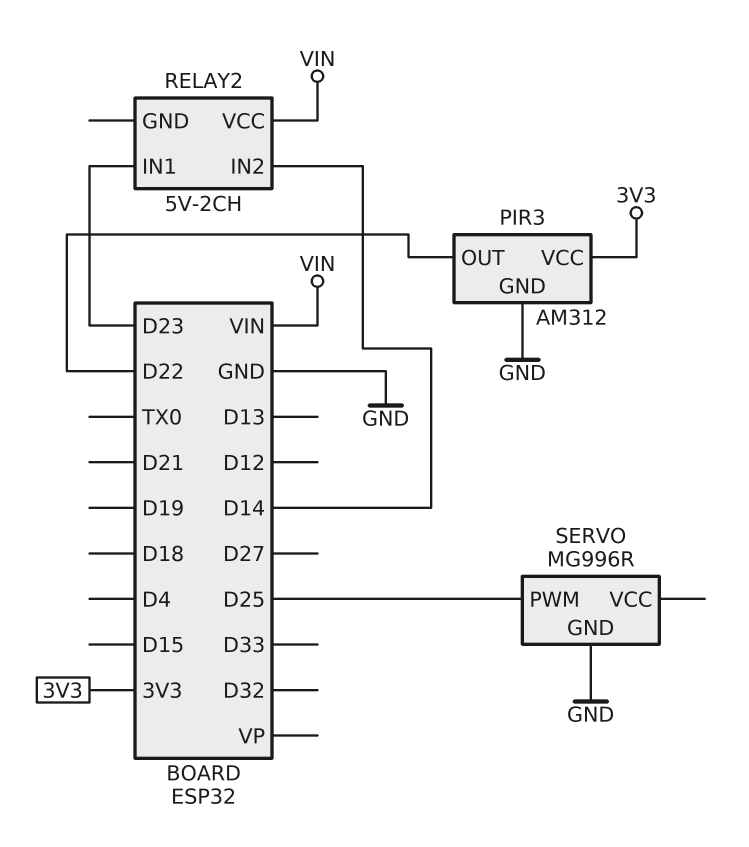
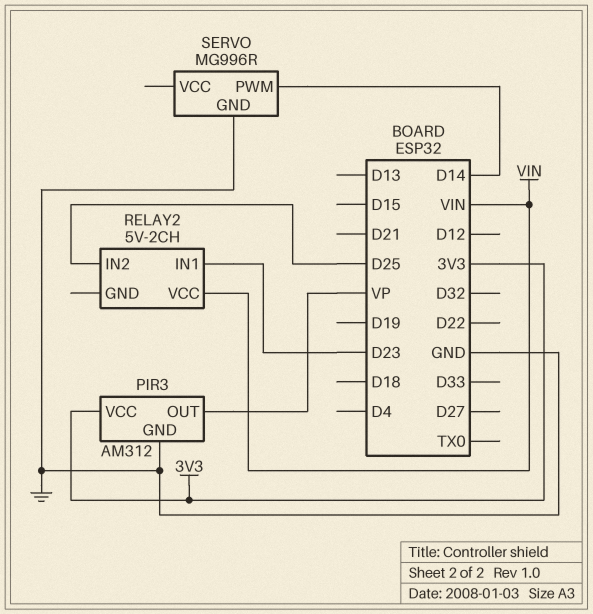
PIR3 pin OUT: D22 -> VP
RELAY2 pin IN2: D14 -> D25
SERVO pin PWM: D25 -> D14

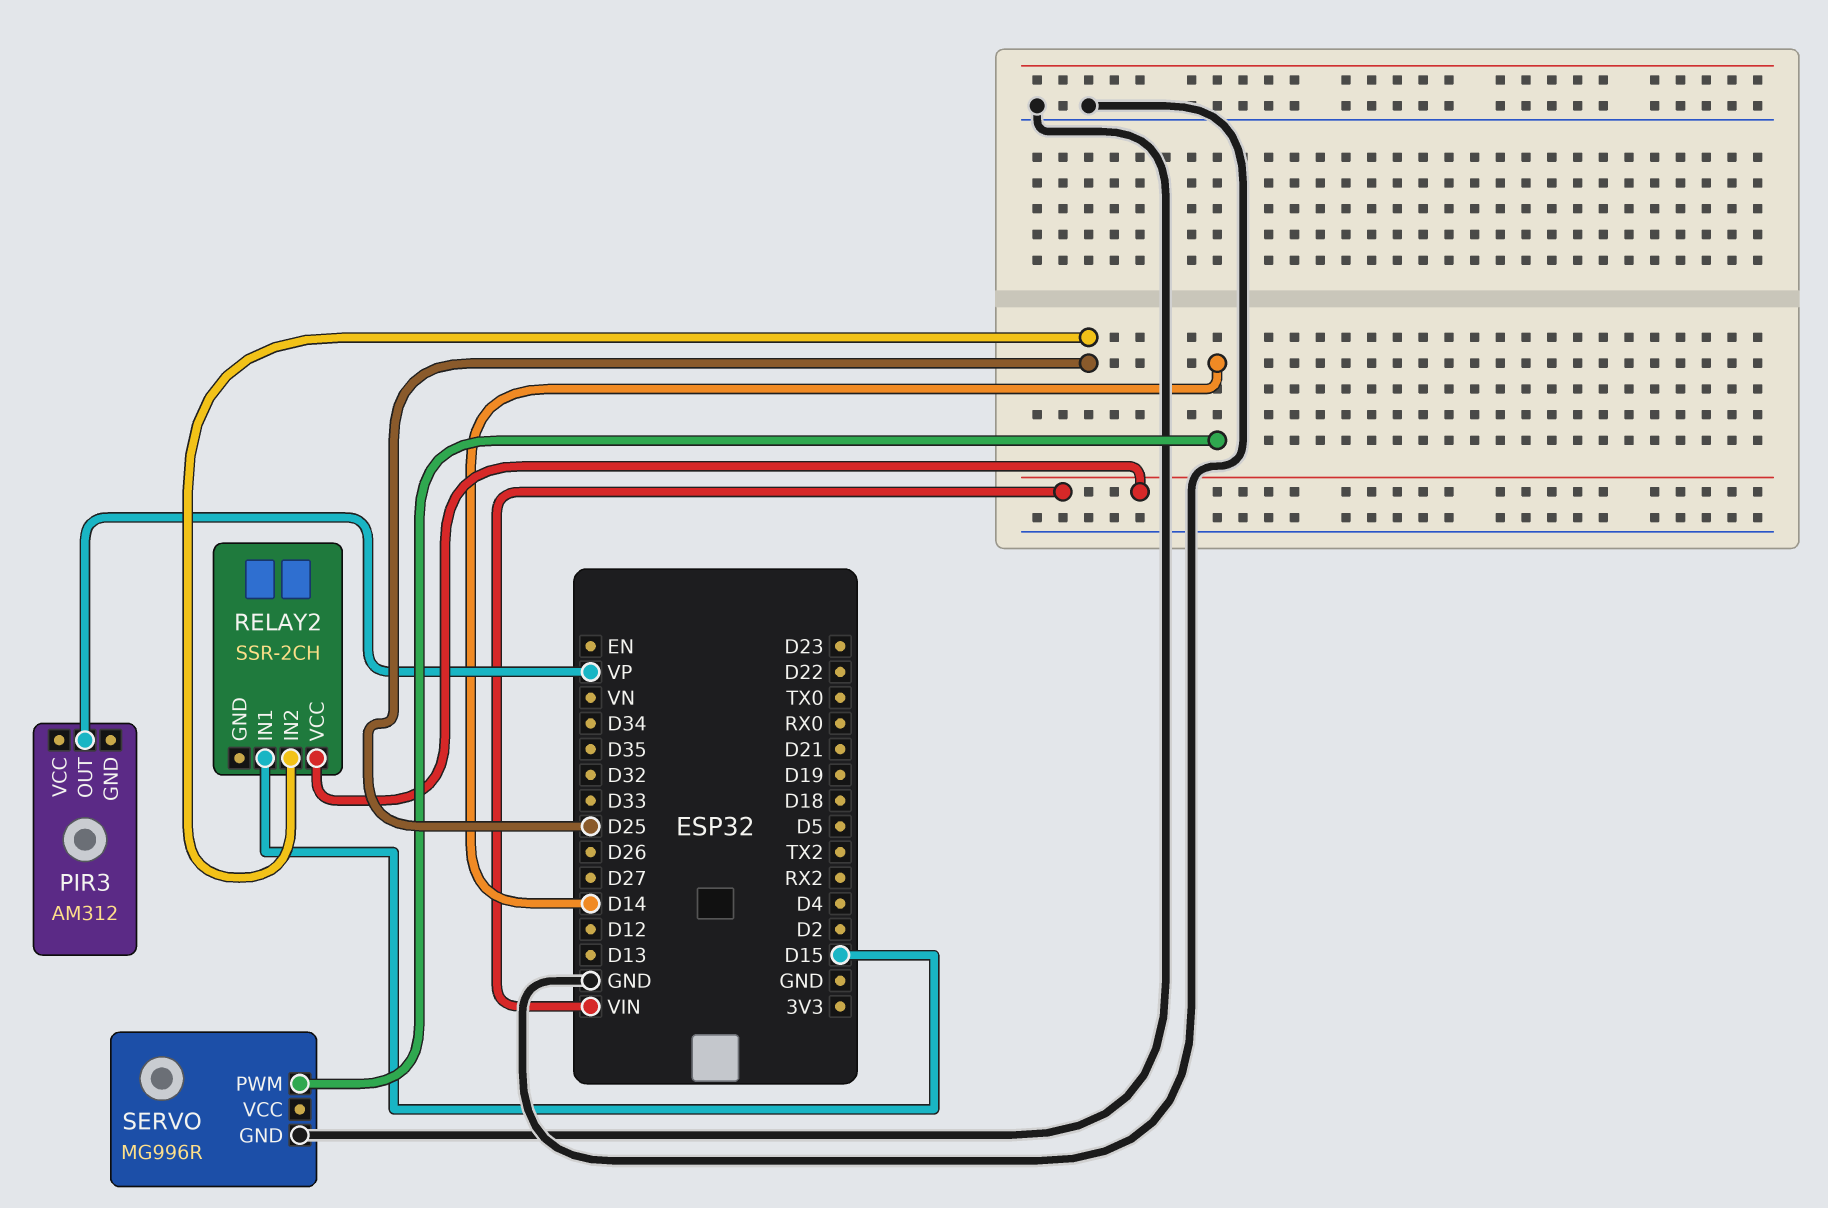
PIR3 pin GND: GND -> none
PIR3 pin VCC: 3V3 -> none
RELAY2: 5V-2CH -> SSR-2CH
RELAY2 pin IN1: D23 -> D15

